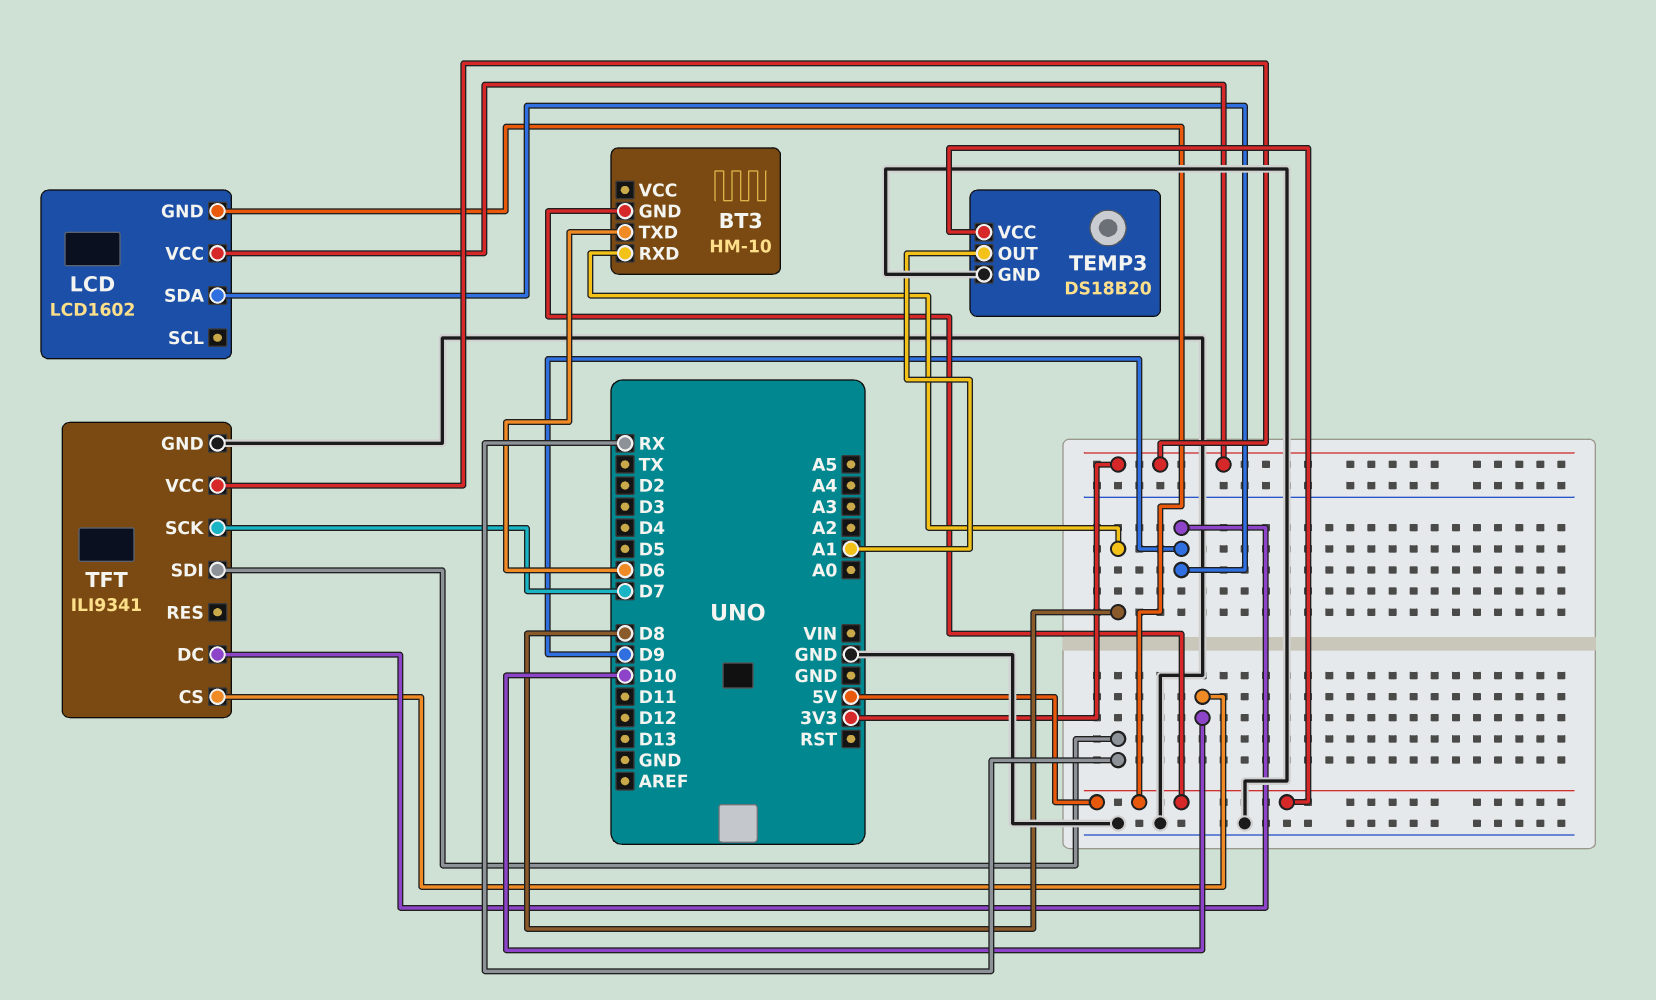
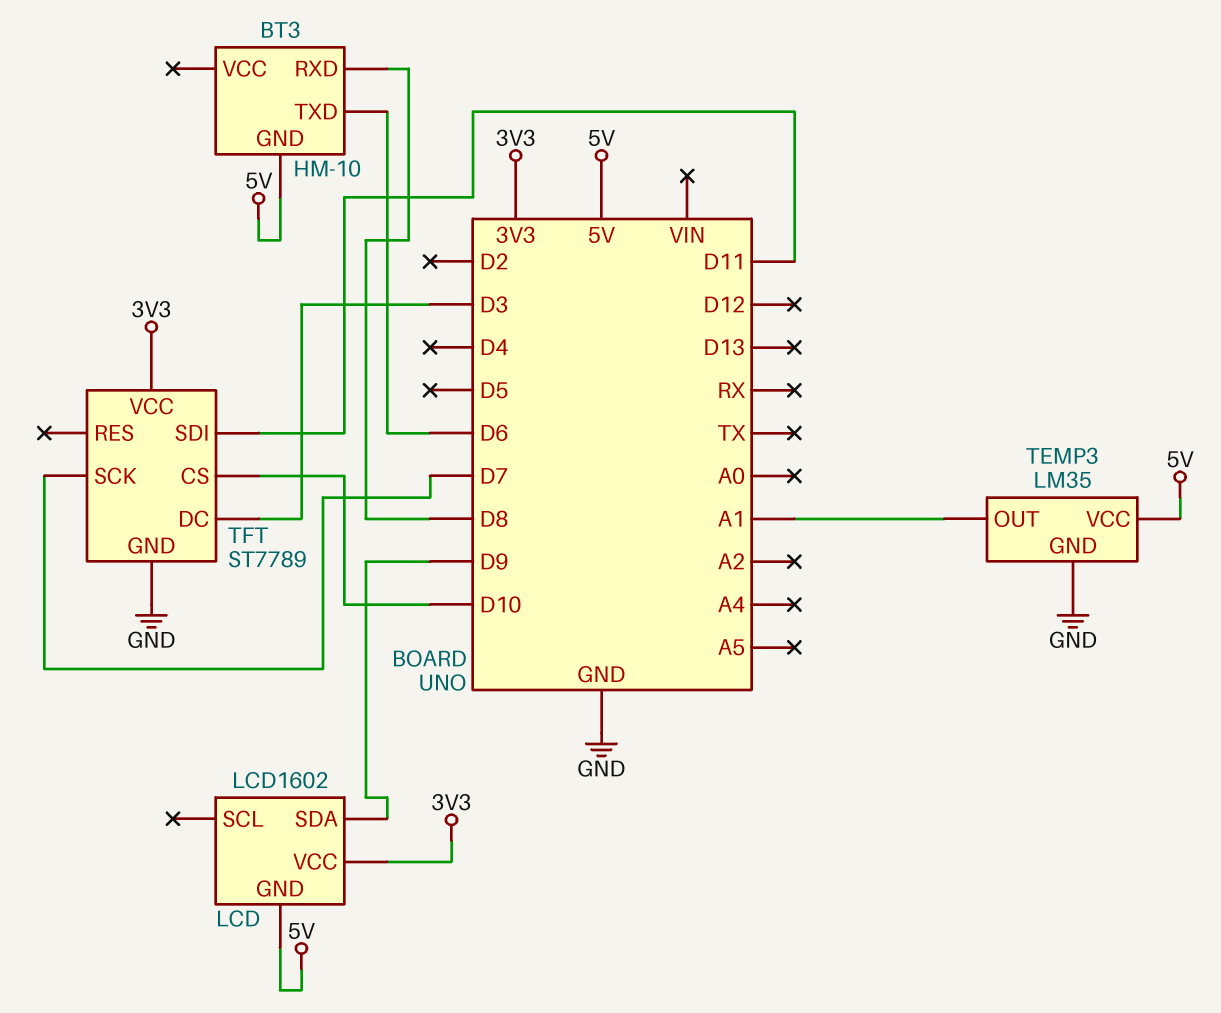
TEMP3: DS18B20 -> LM35
TFT: ILI9341 -> ST7789
TFT pin DC: D9 -> D3
TFT pin SDI: RX -> D11

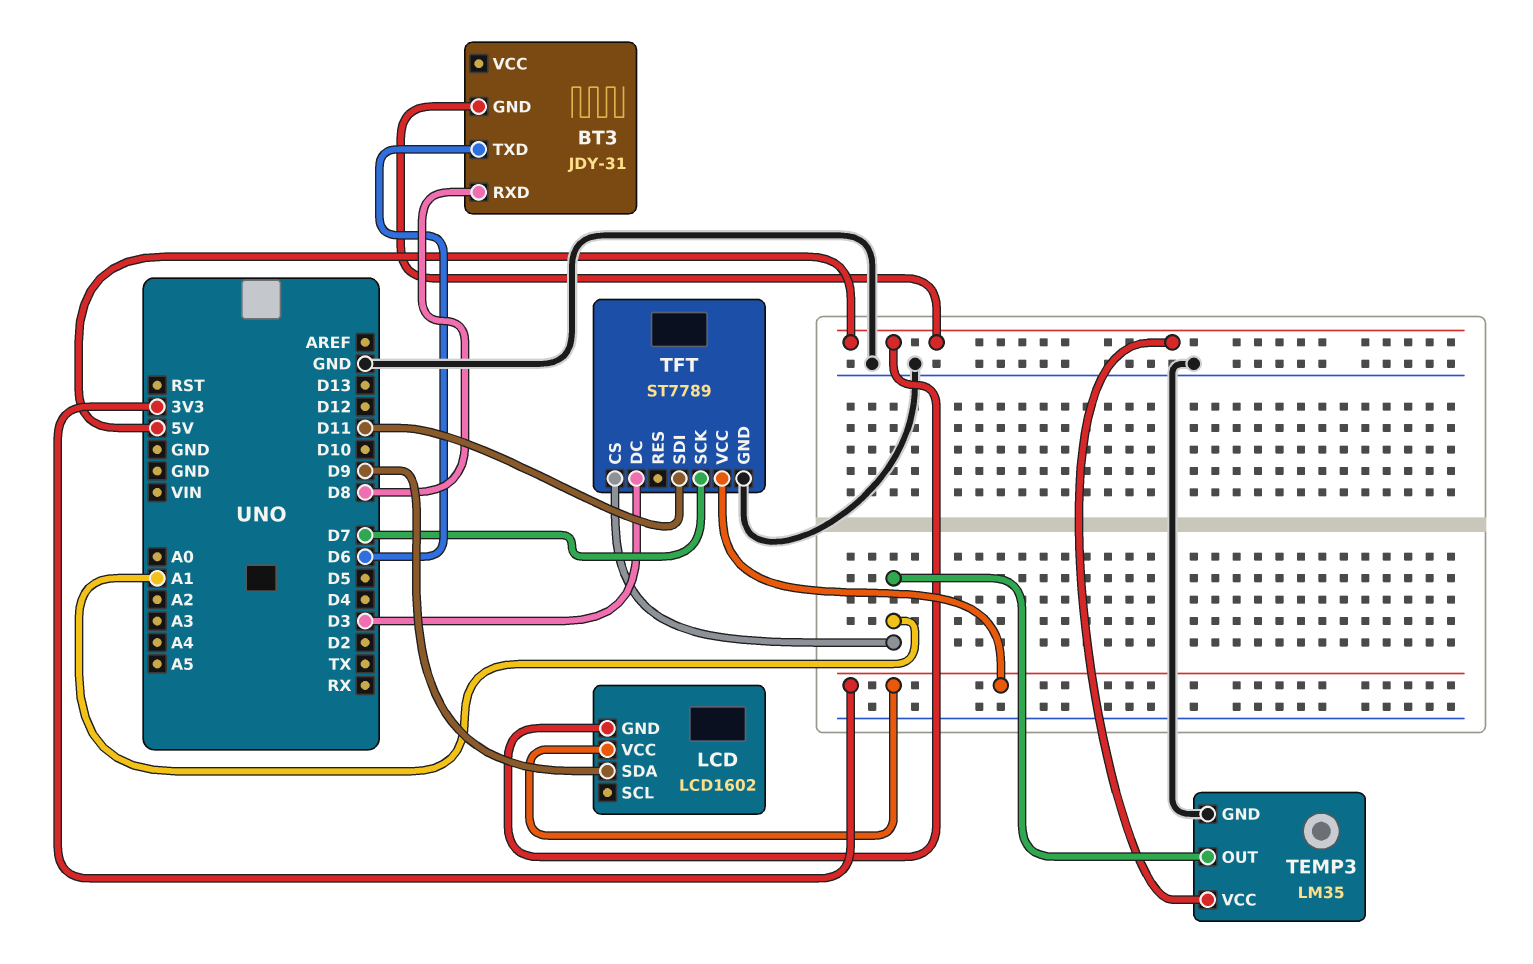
BT3: HM-10 -> JDY-31
TFT pin CS: D10 -> A1

